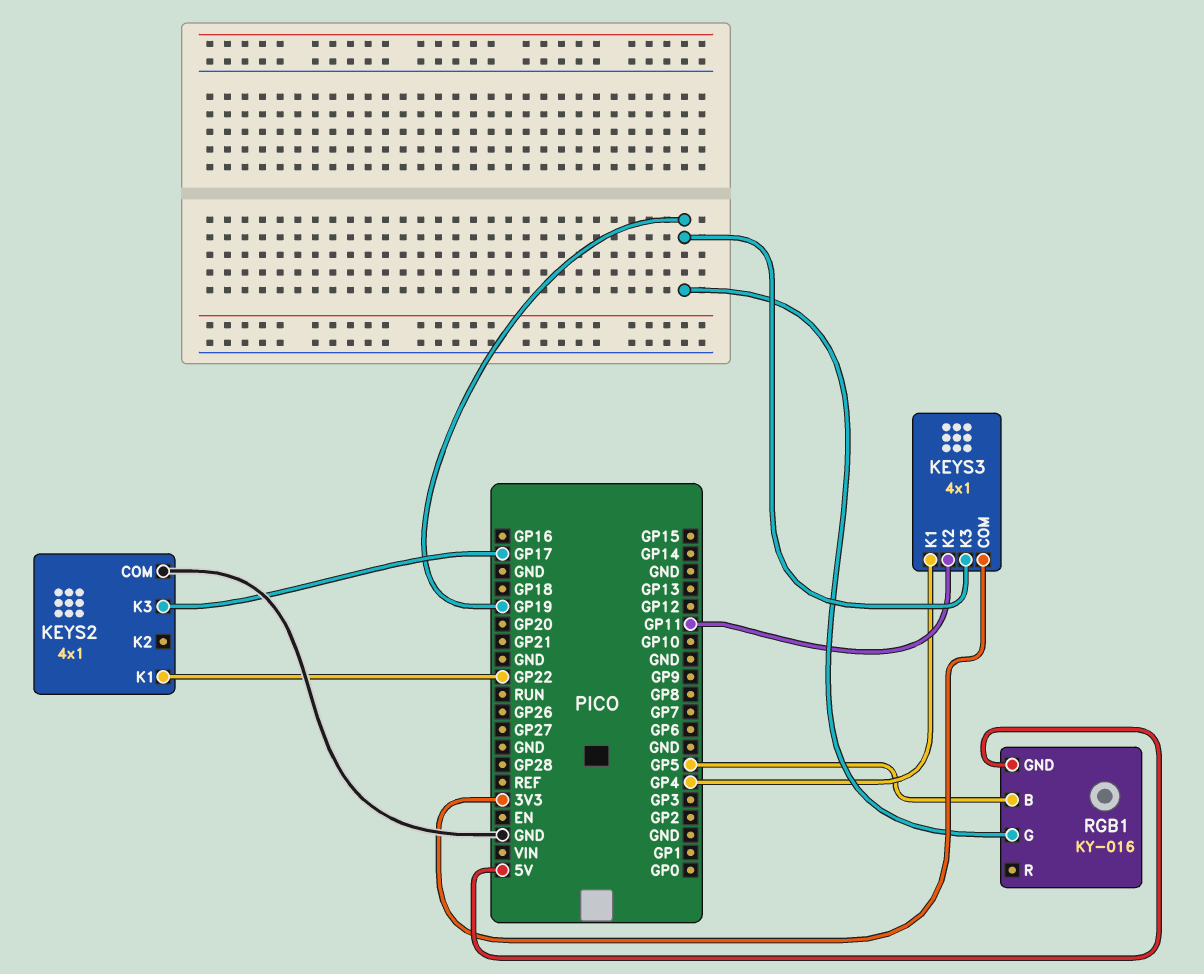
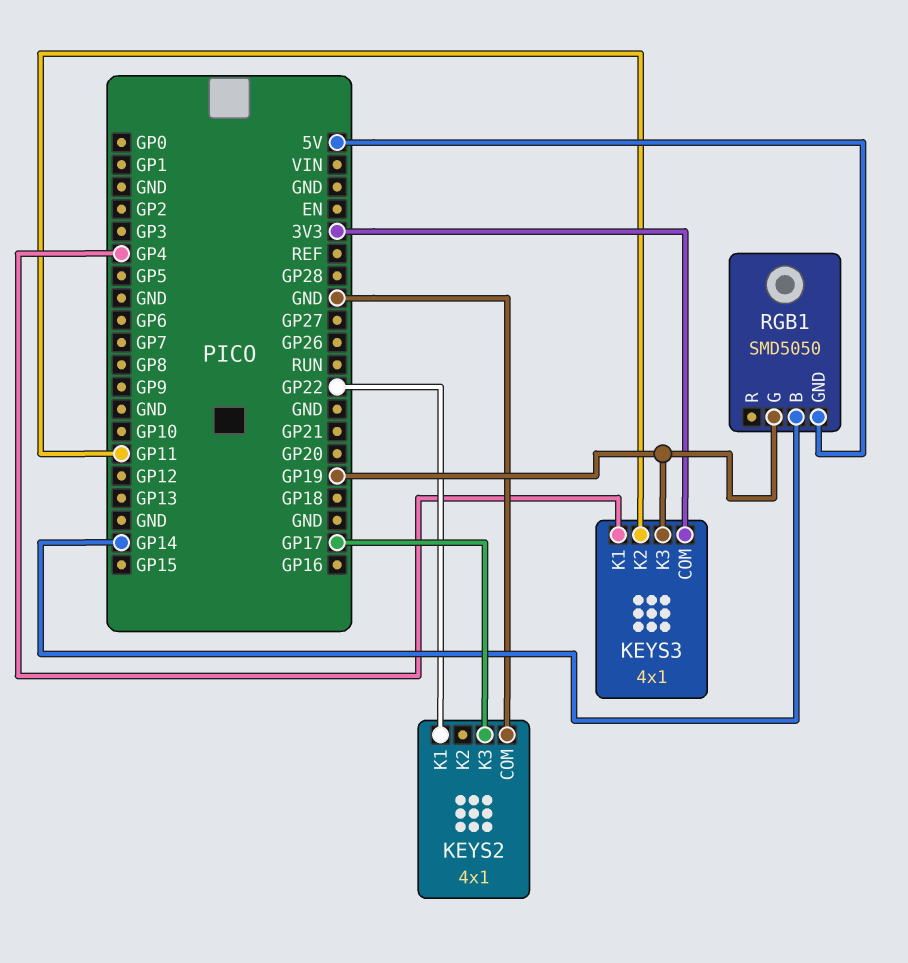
RGB1: KY-016 -> SMD5050
RGB1 pin B: GP5 -> GP14

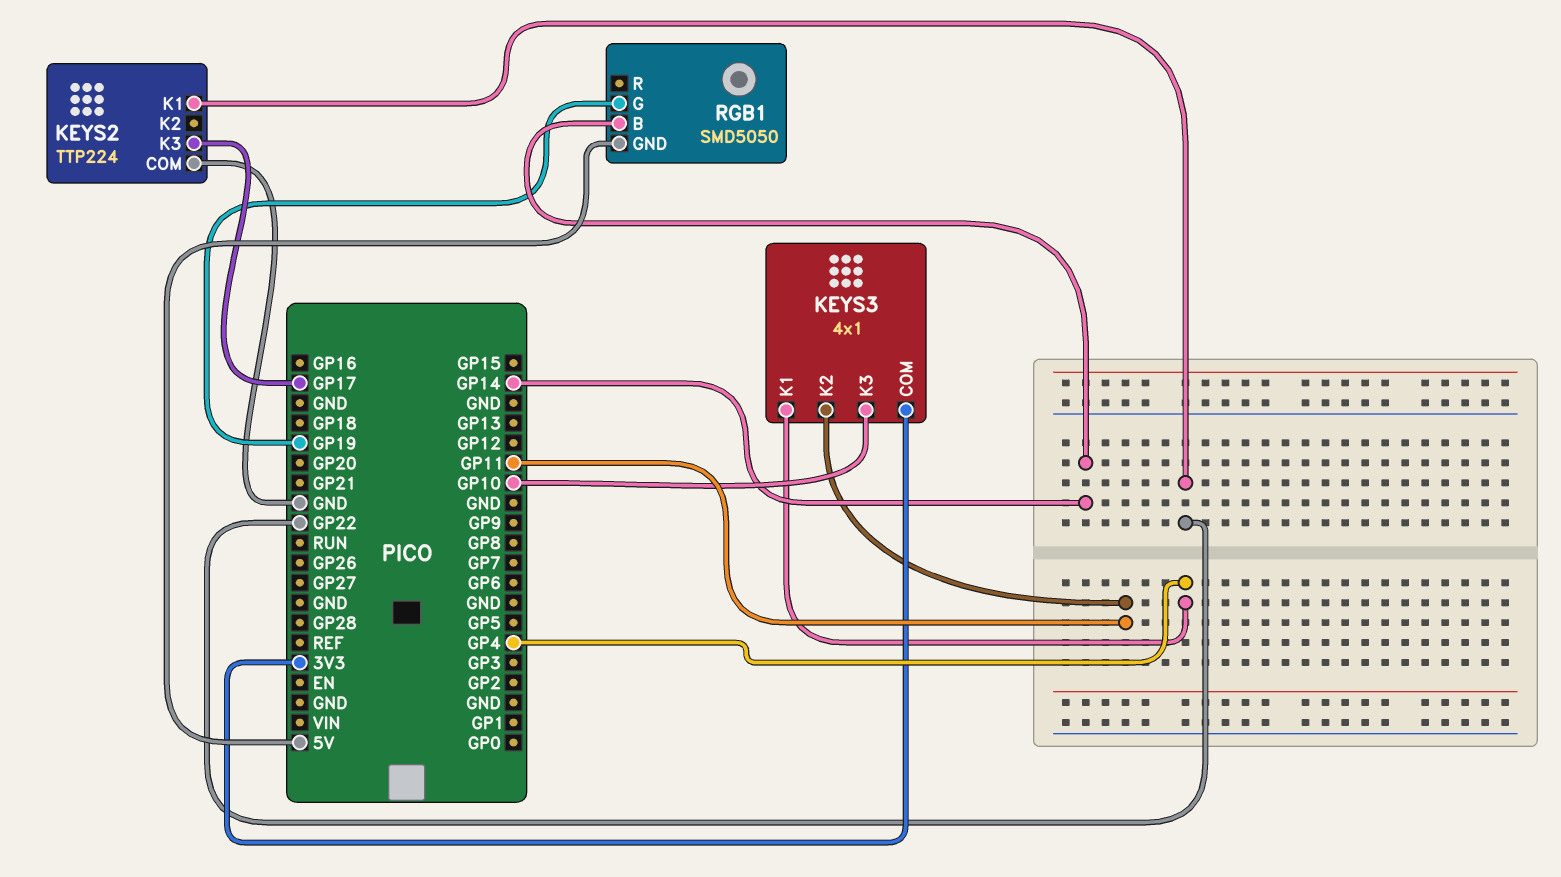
KEYS2: 4x1 -> TTP224
KEYS3 pin K3: GP19 -> GP10

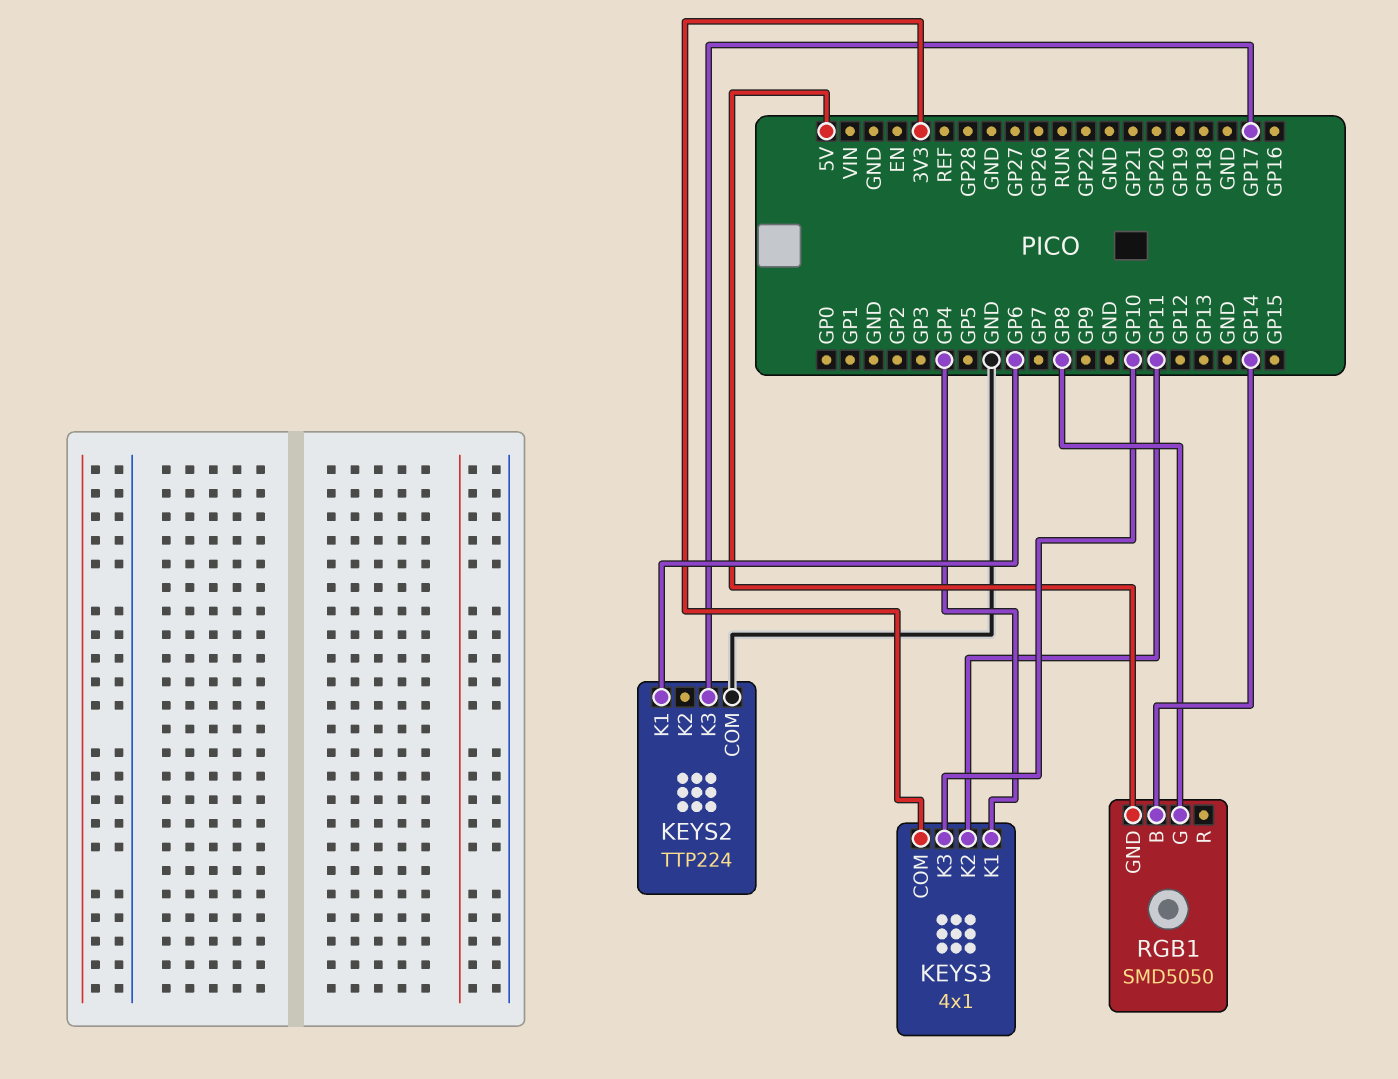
KEYS2 pin K1: GP22 -> GP6
RGB1 pin G: GP19 -> GP8

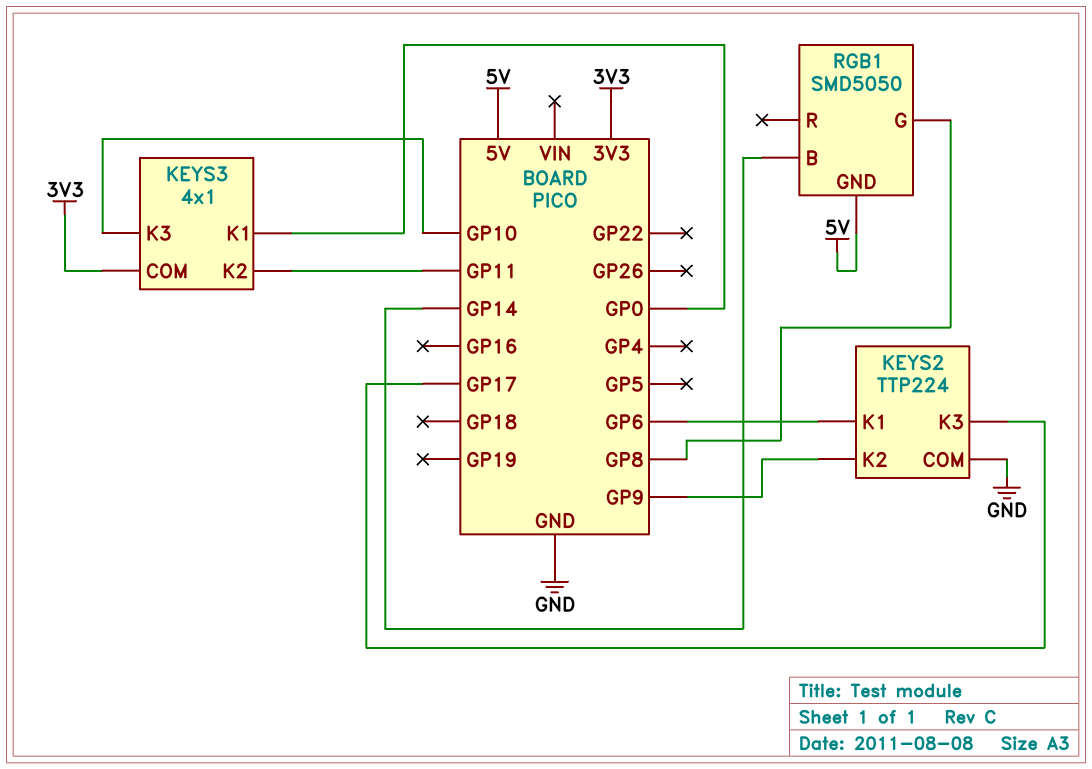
KEYS2 pin K2: none -> GP9
KEYS3 pin K1: GP4 -> GP0

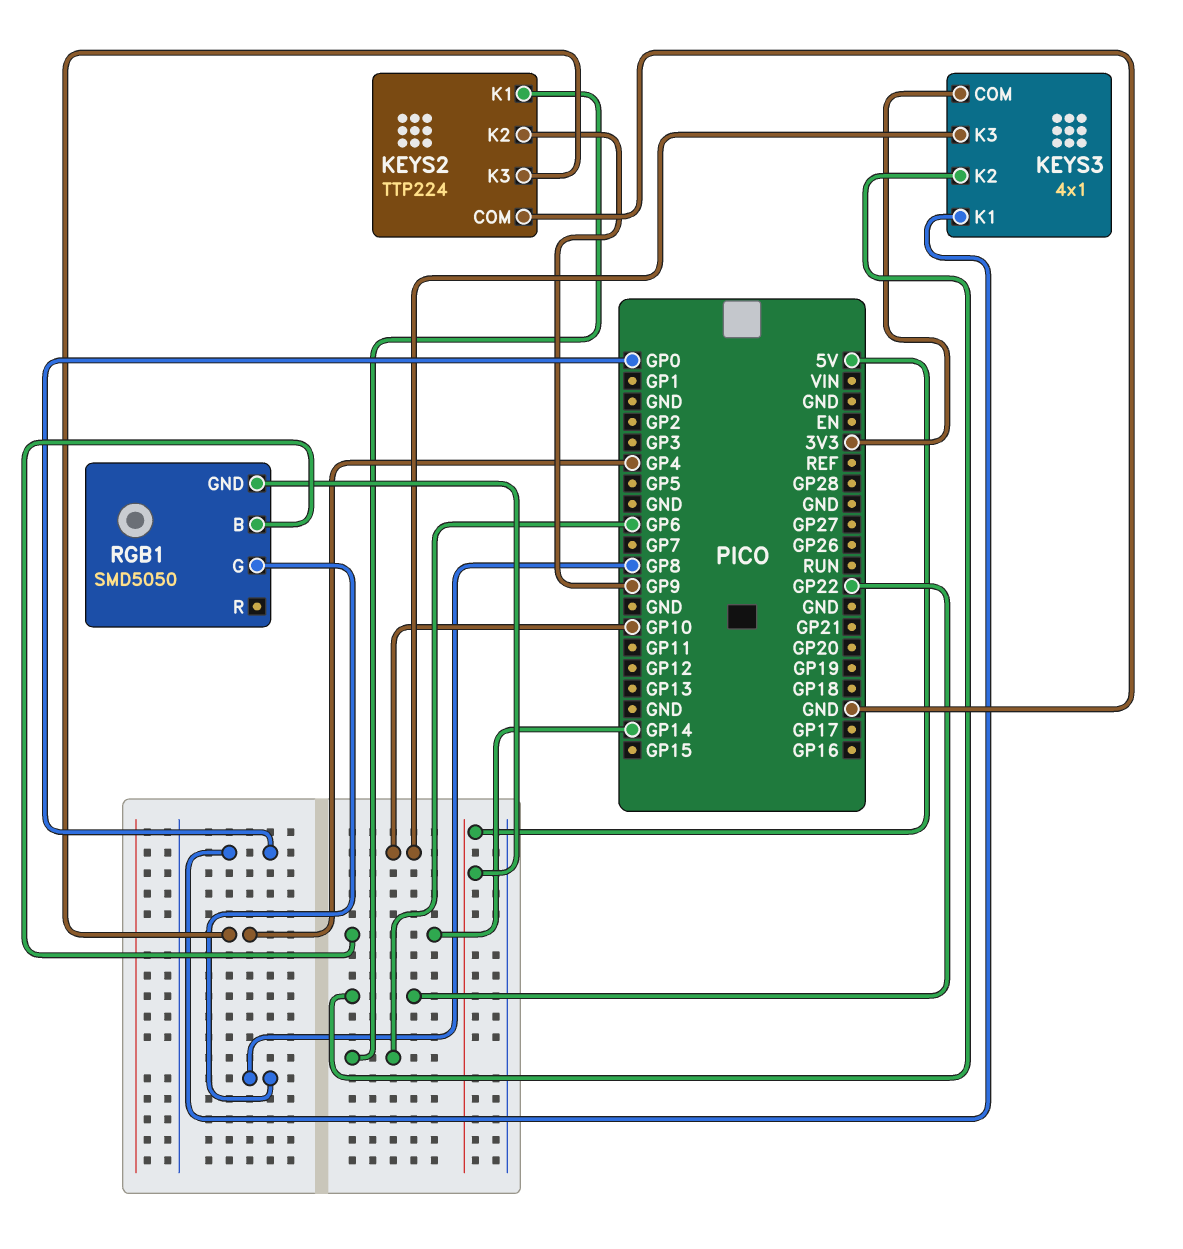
KEYS2 pin K3: GP17 -> GP4
KEYS3 pin K2: GP11 -> GP22

